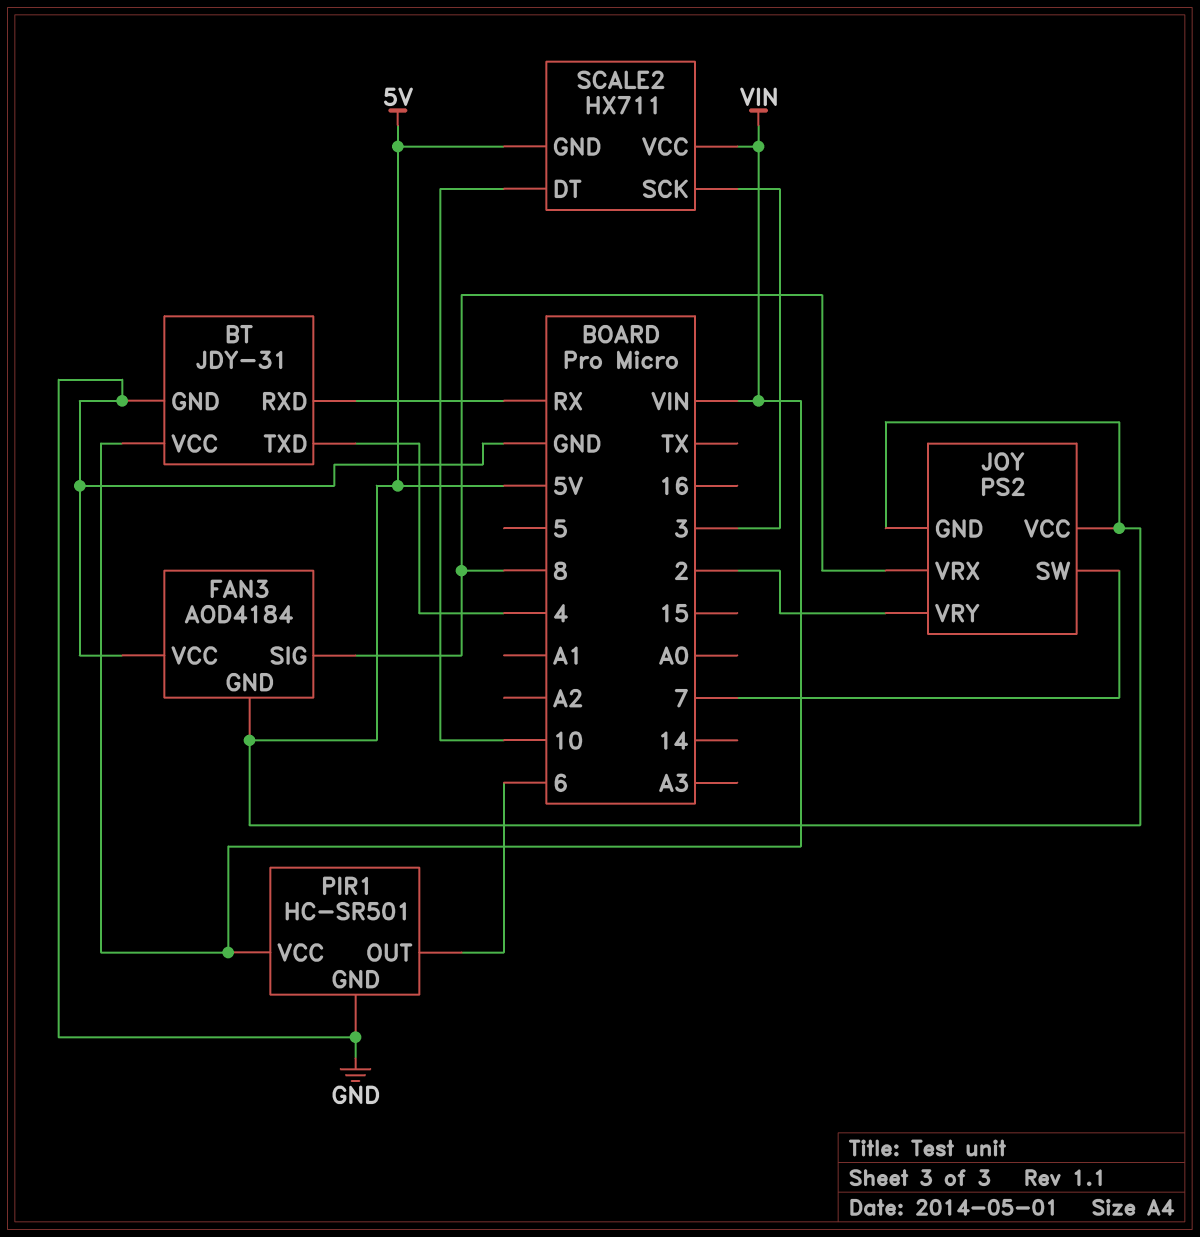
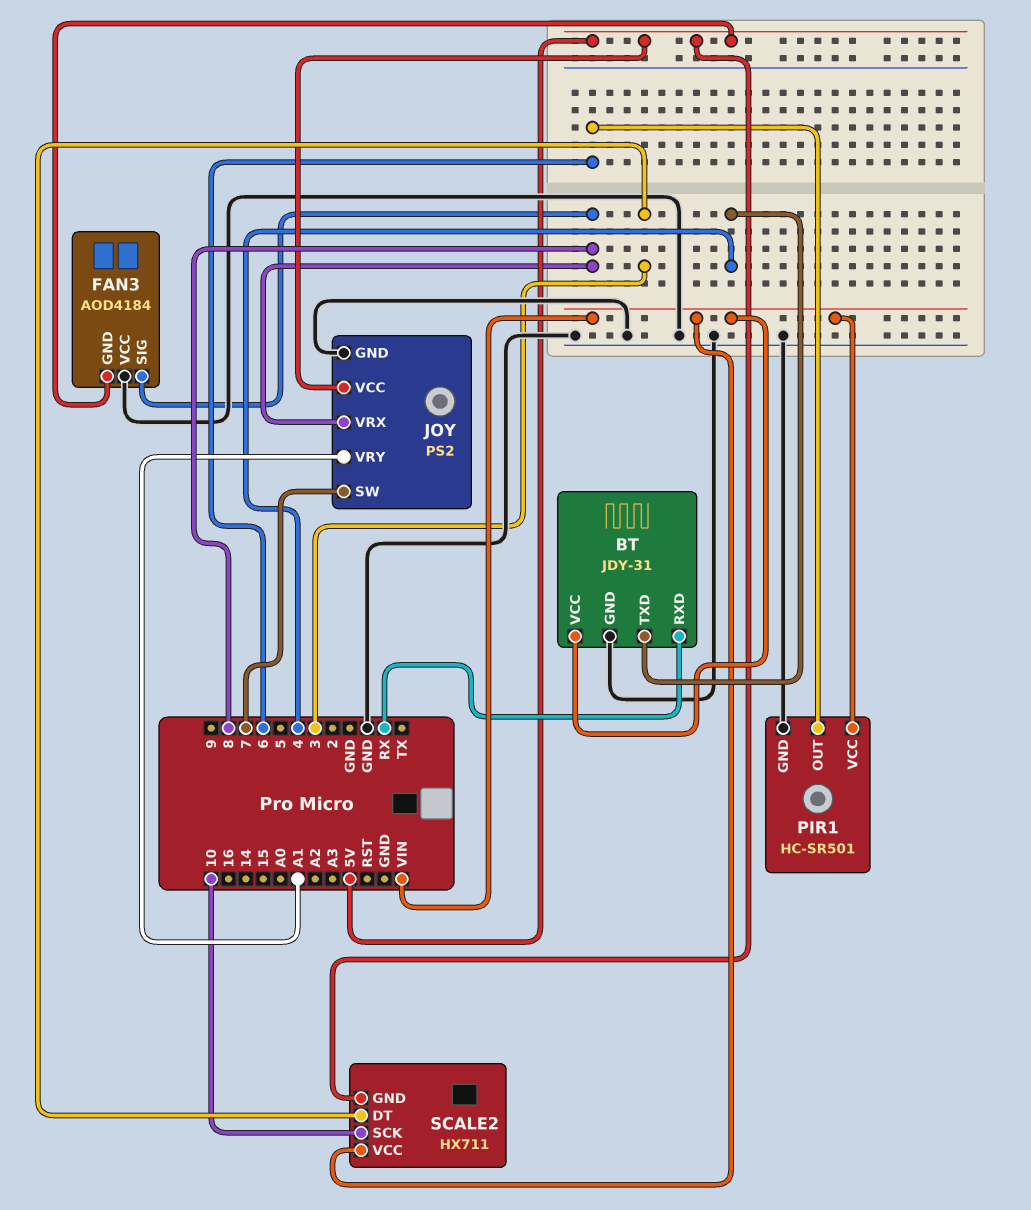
JOY pin GND: 5V -> GND
JOY pin VRY: 2 -> A1
SCALE2 pin DT: 10 -> 3
SCALE2 pin SCK: 3 -> 10

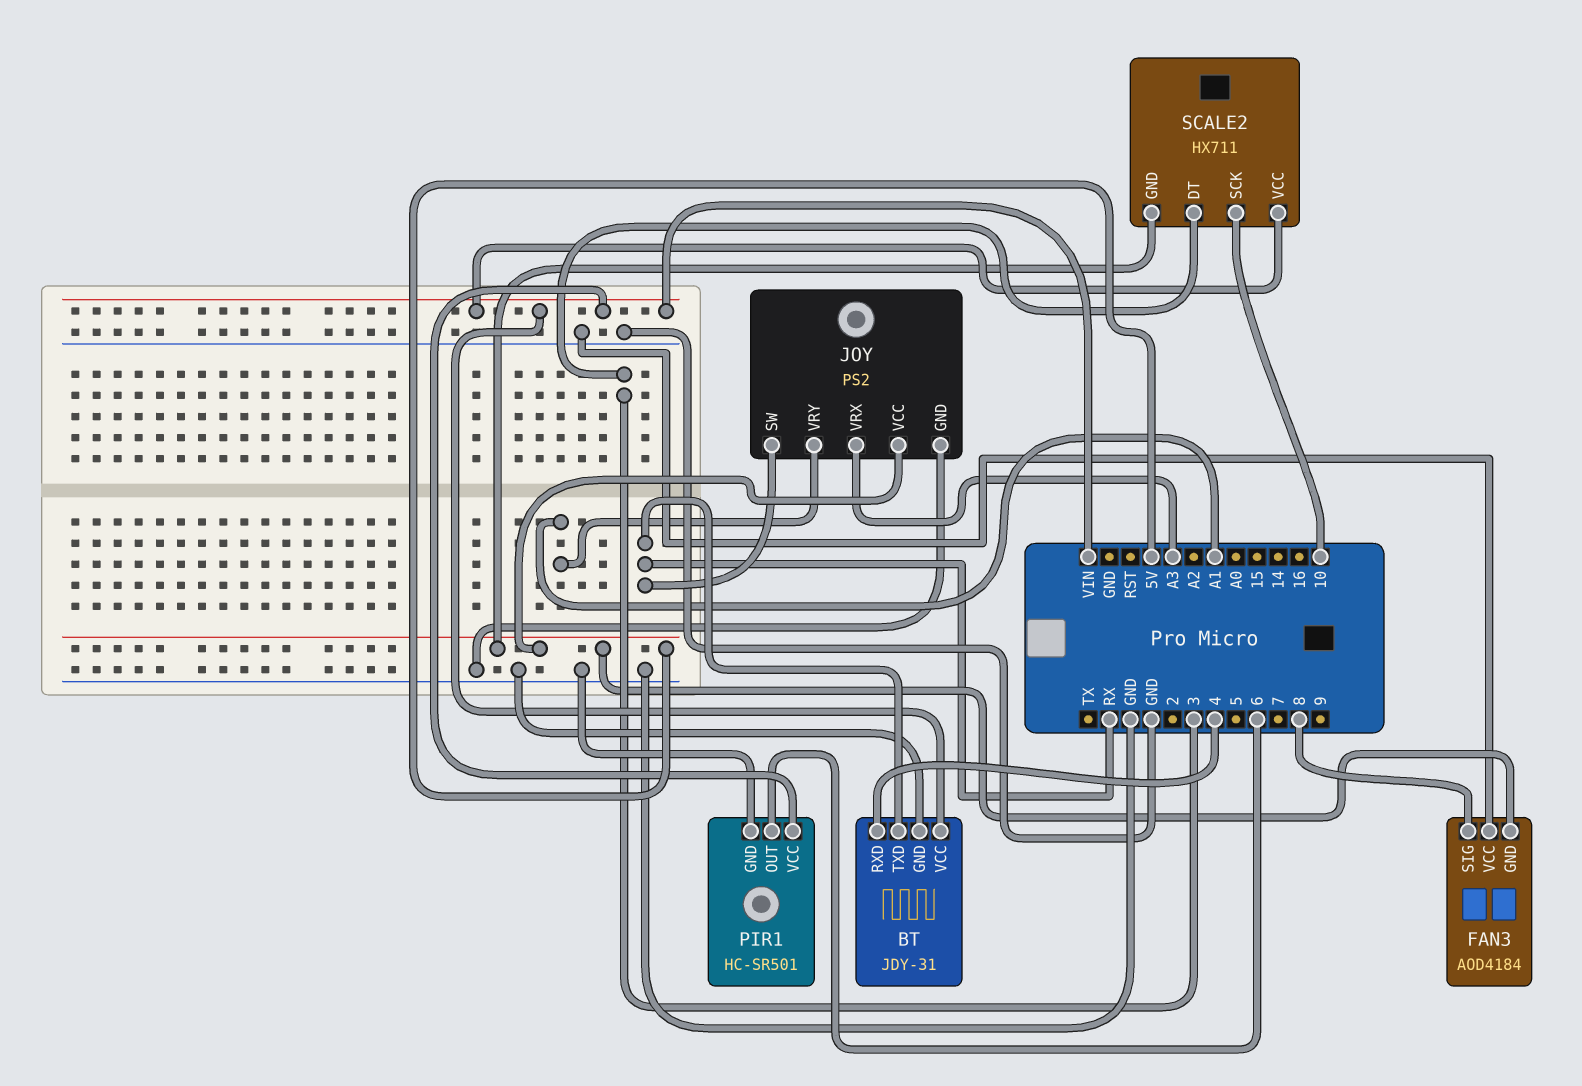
BT pin RXD: RX -> 4
BT pin TXD: 4 -> RX
JOY pin SW: 7 -> RX
JOY pin VRX: 8 -> A3

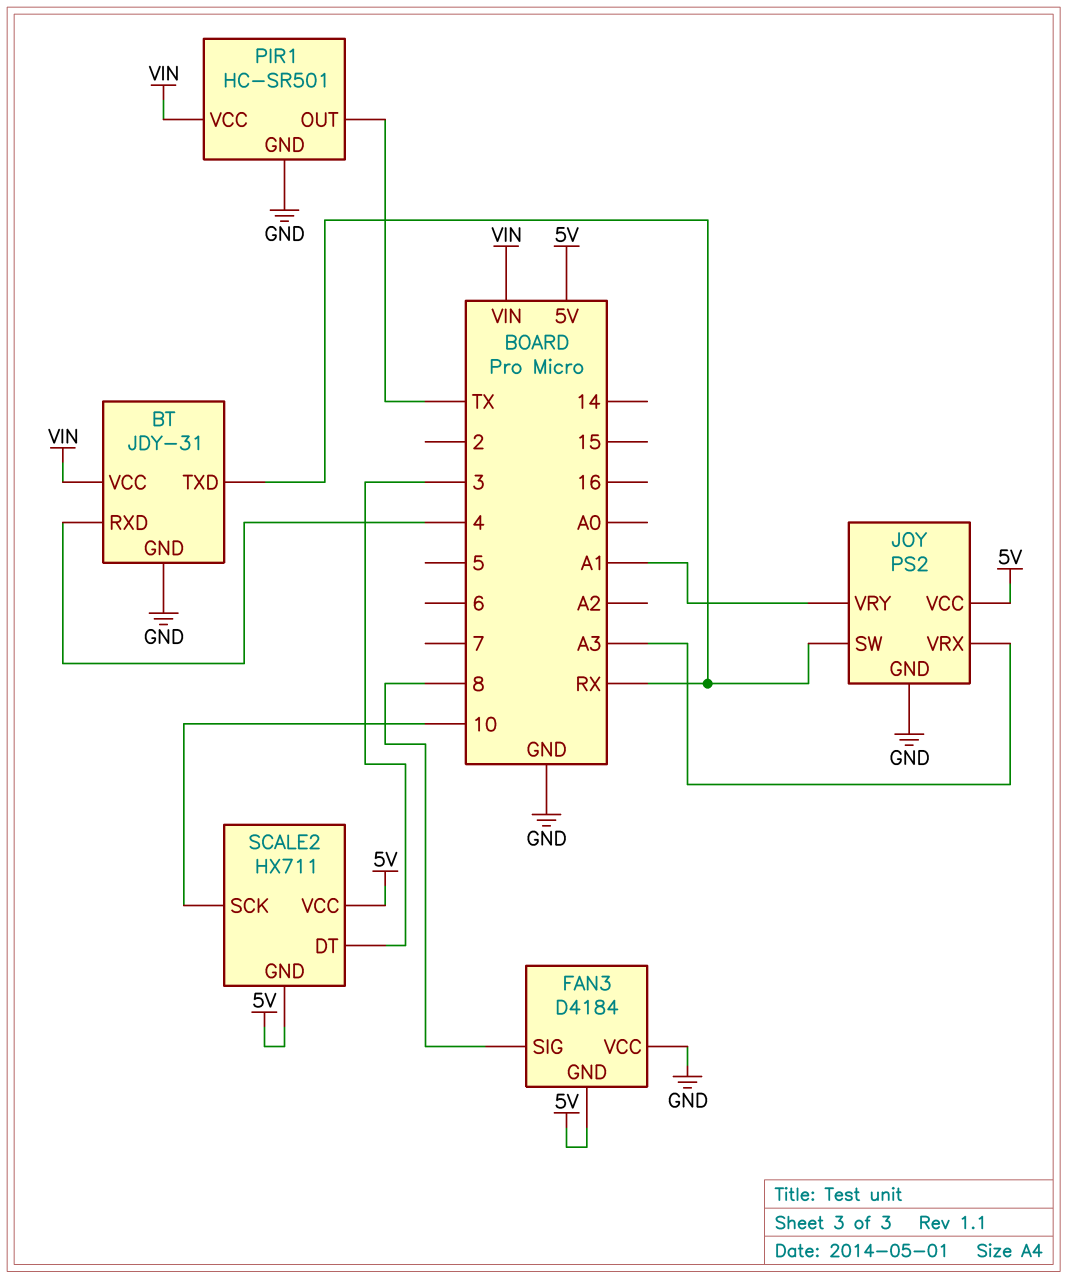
FAN3: AOD4184 -> D4184
PIR1 pin OUT: 6 -> TX
SCALE2 pin VCC: VIN -> 5V

